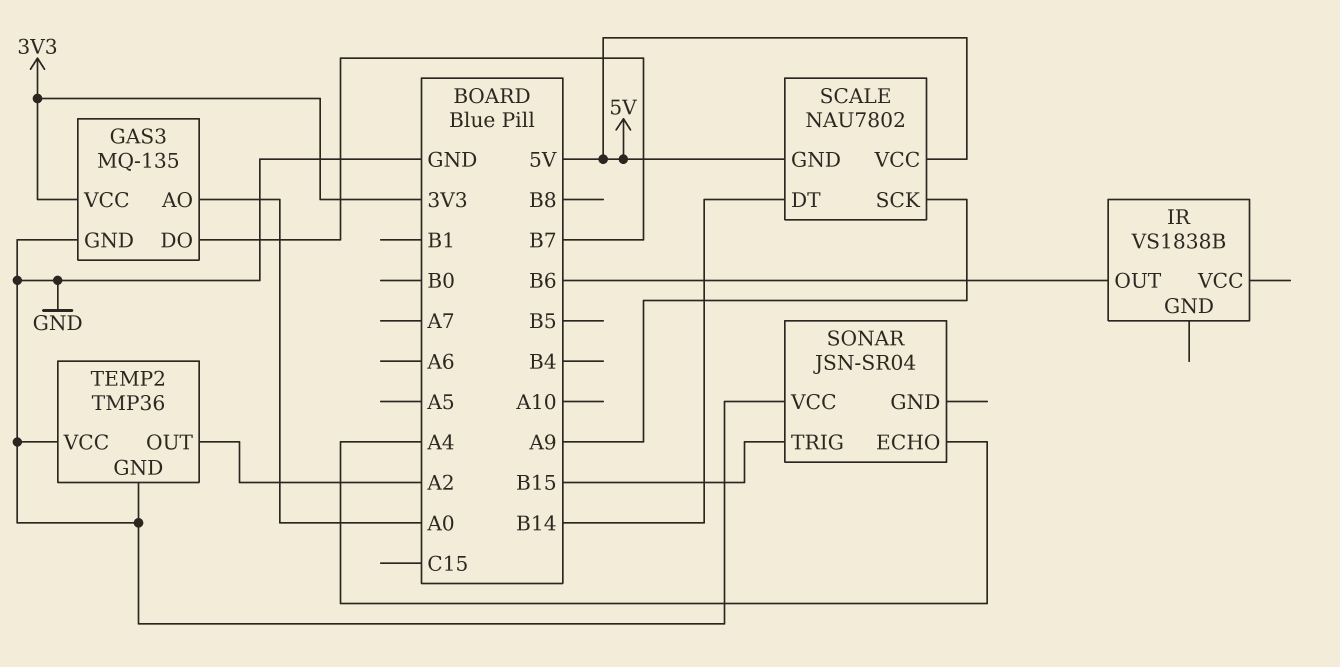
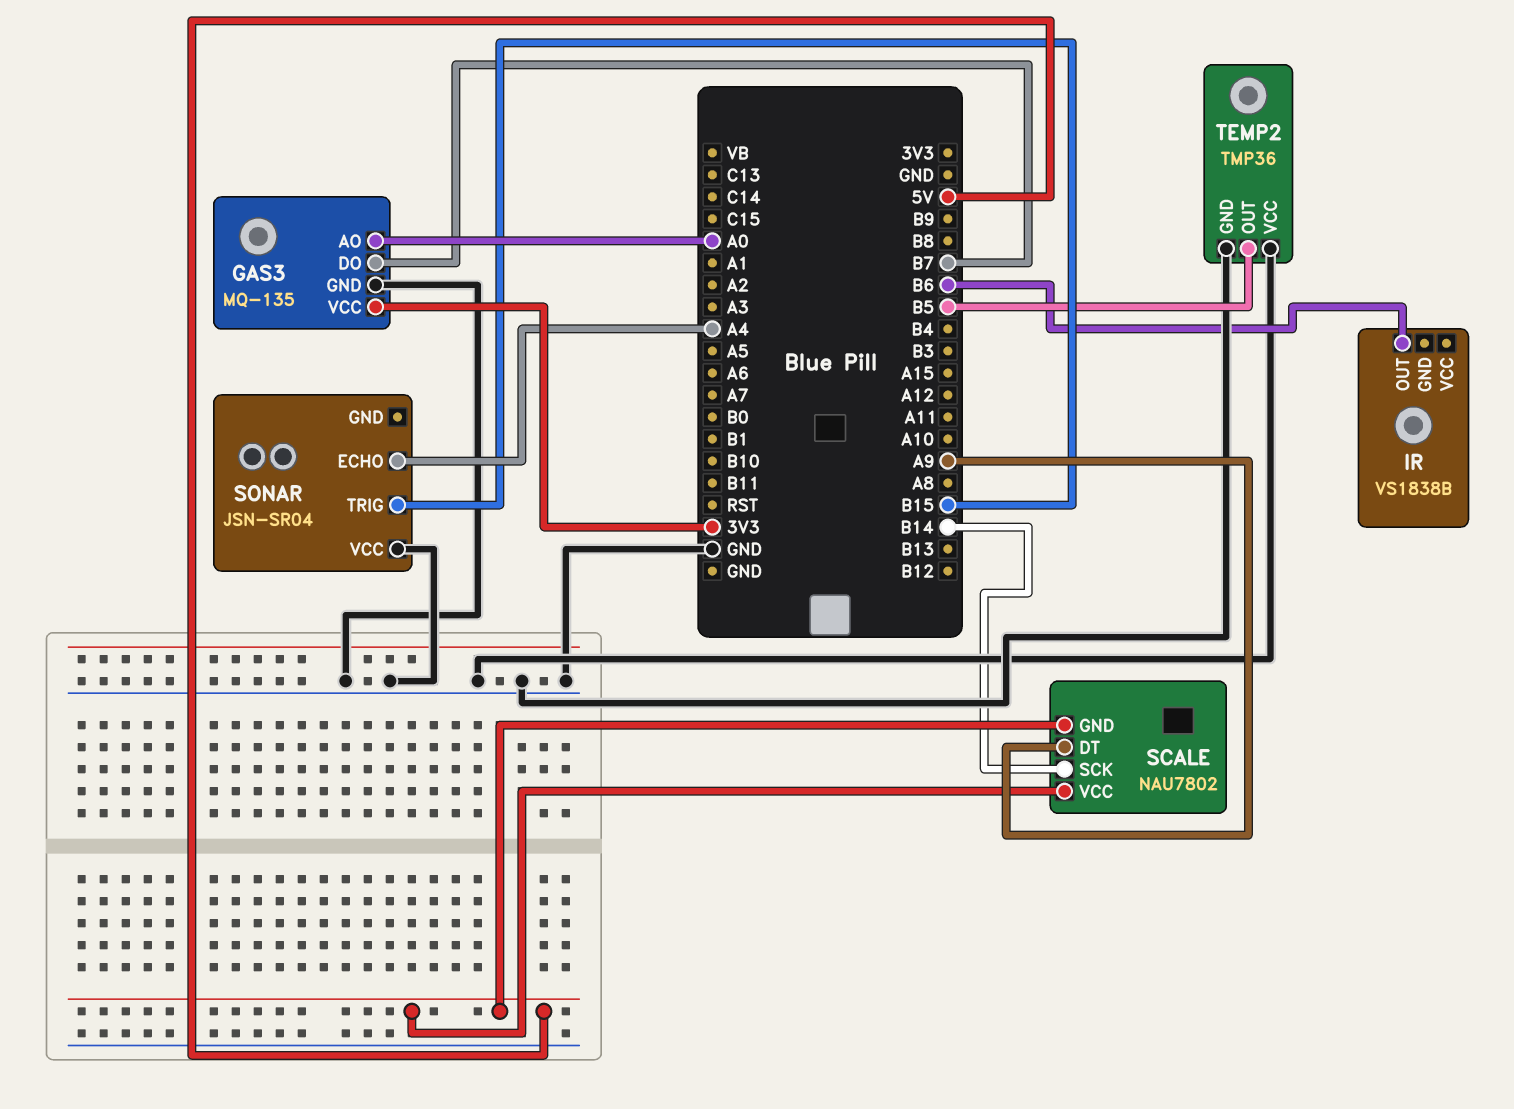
SCALE pin DT: B14 -> A9
SCALE pin SCK: A9 -> B14
TEMP2 pin OUT: A2 -> B5

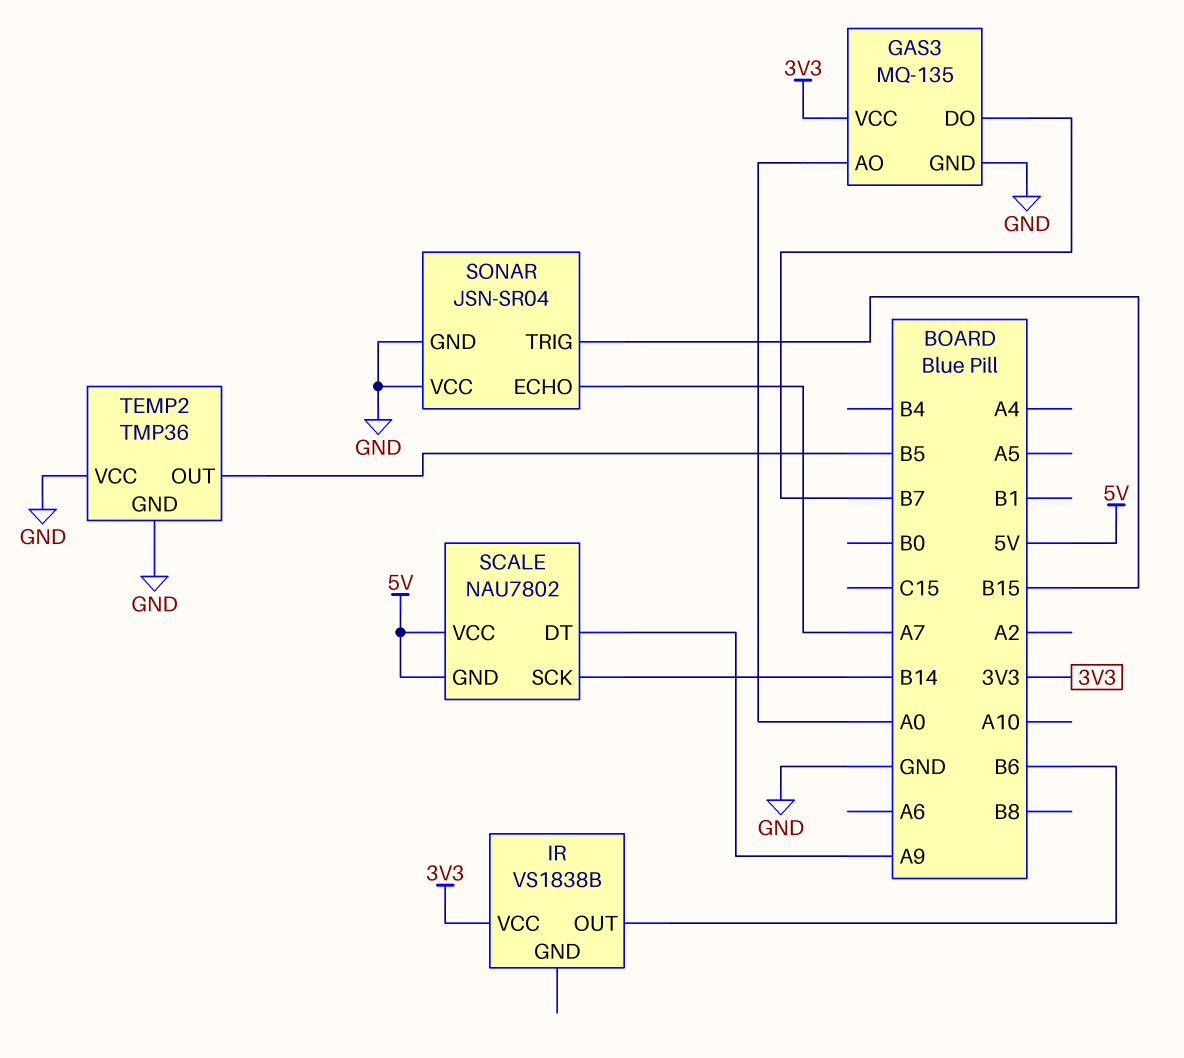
IR pin VCC: none -> 3V3
SONAR pin ECHO: A4 -> A7
SONAR pin GND: none -> GND

